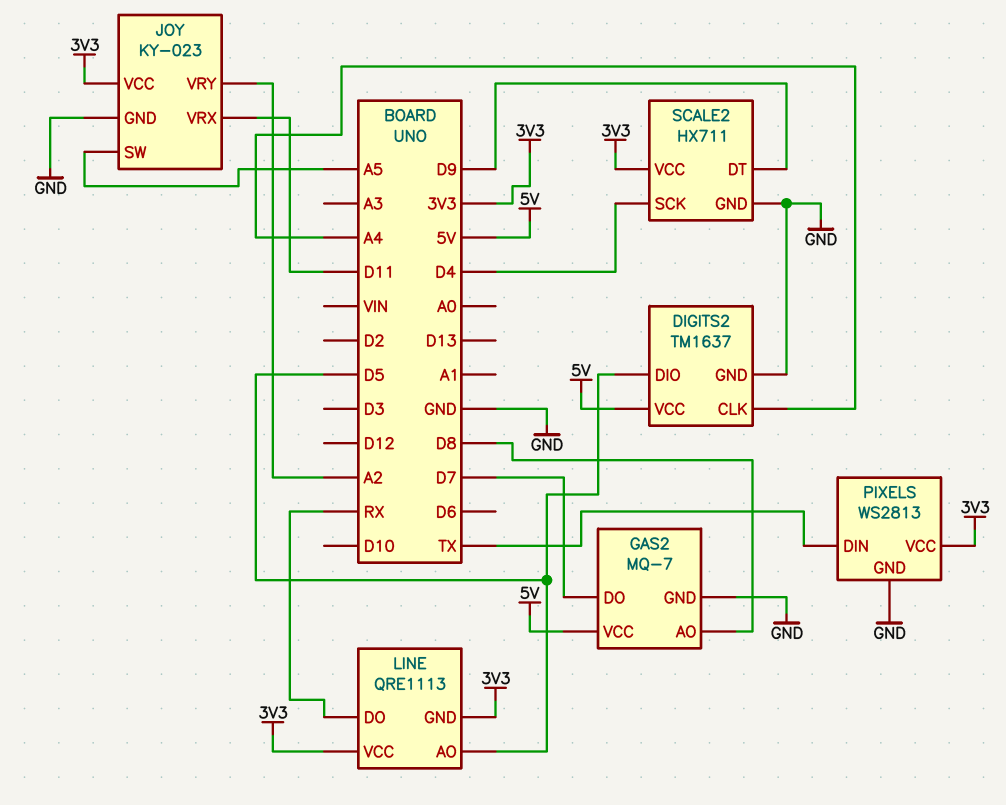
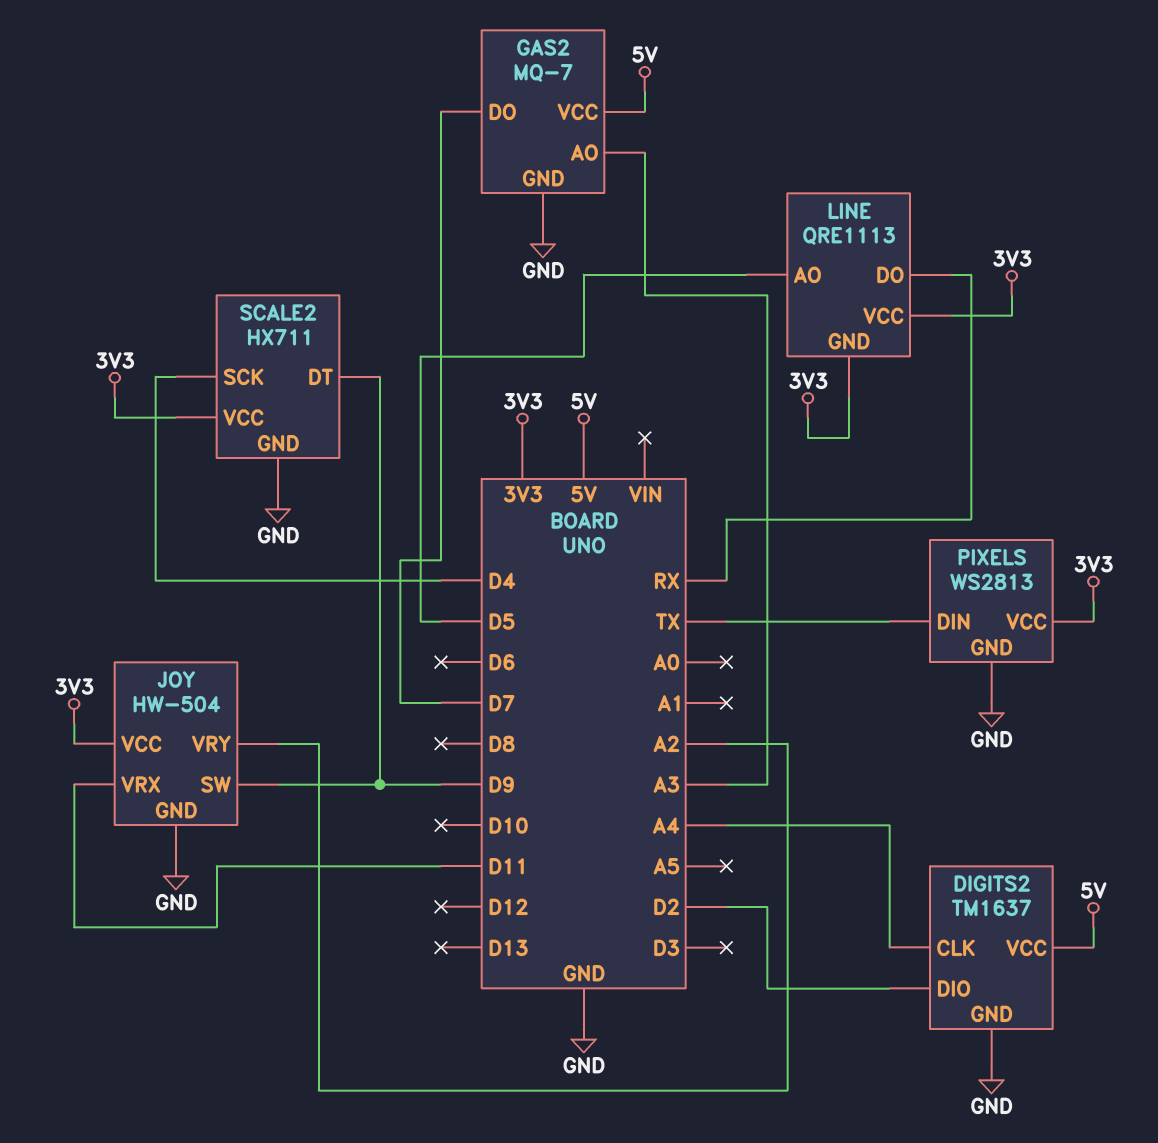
DIGITS2 pin DIO: D5 -> D2
GAS2 pin AO: D8 -> A3
JOY: KY-023 -> HW-504
JOY pin SW: A5 -> D9

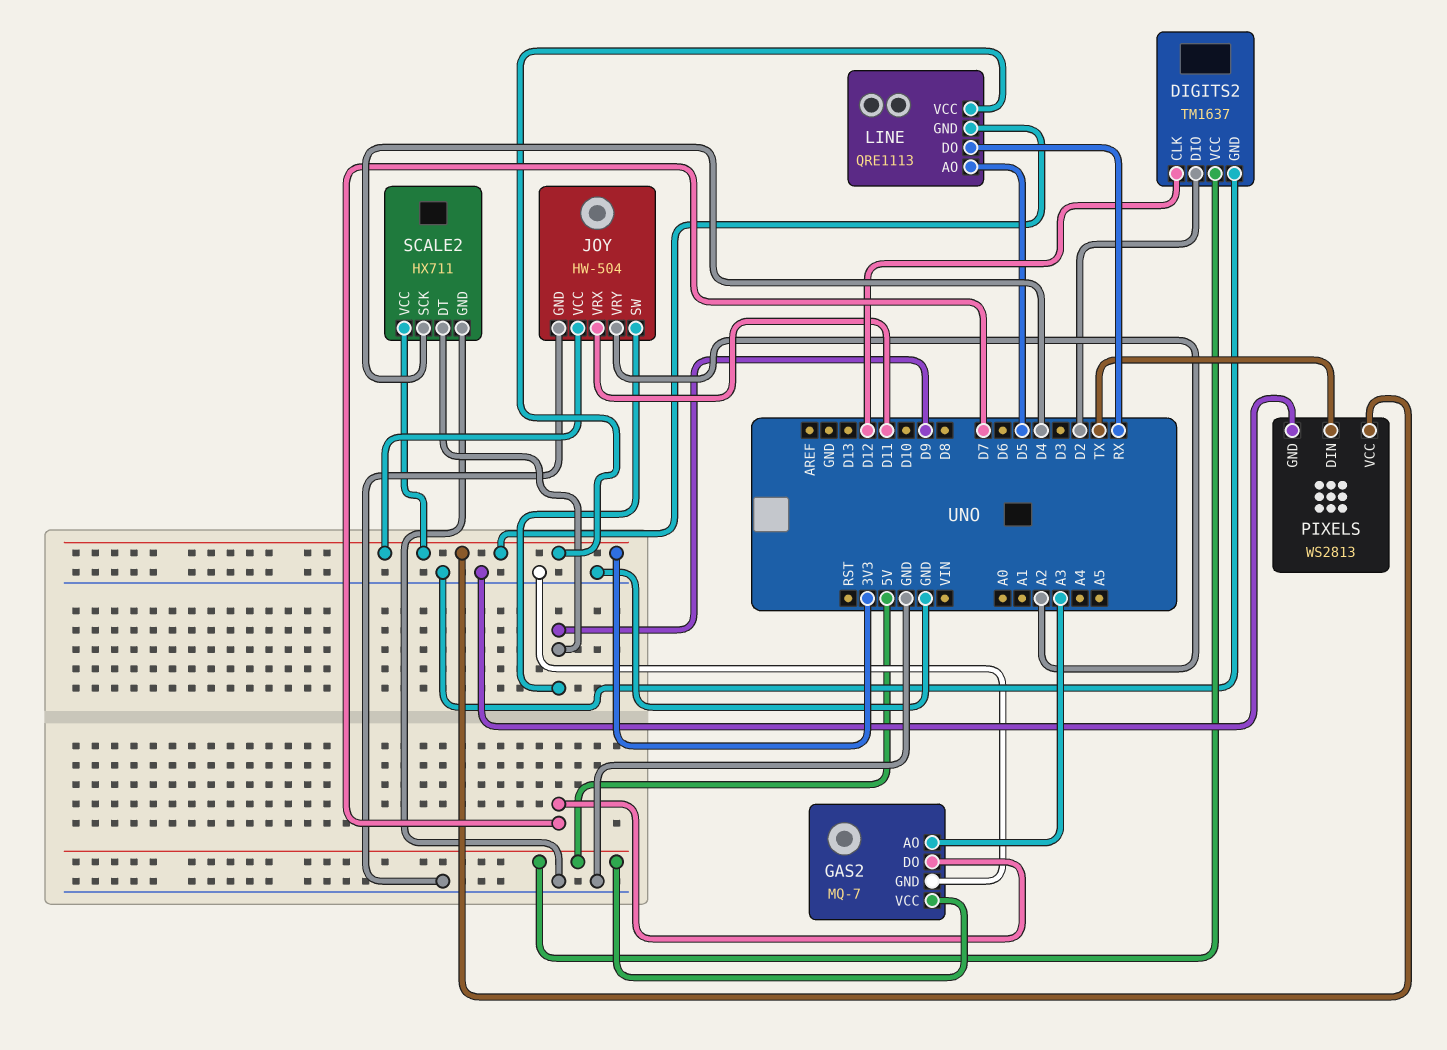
DIGITS2 pin CLK: A4 -> D12

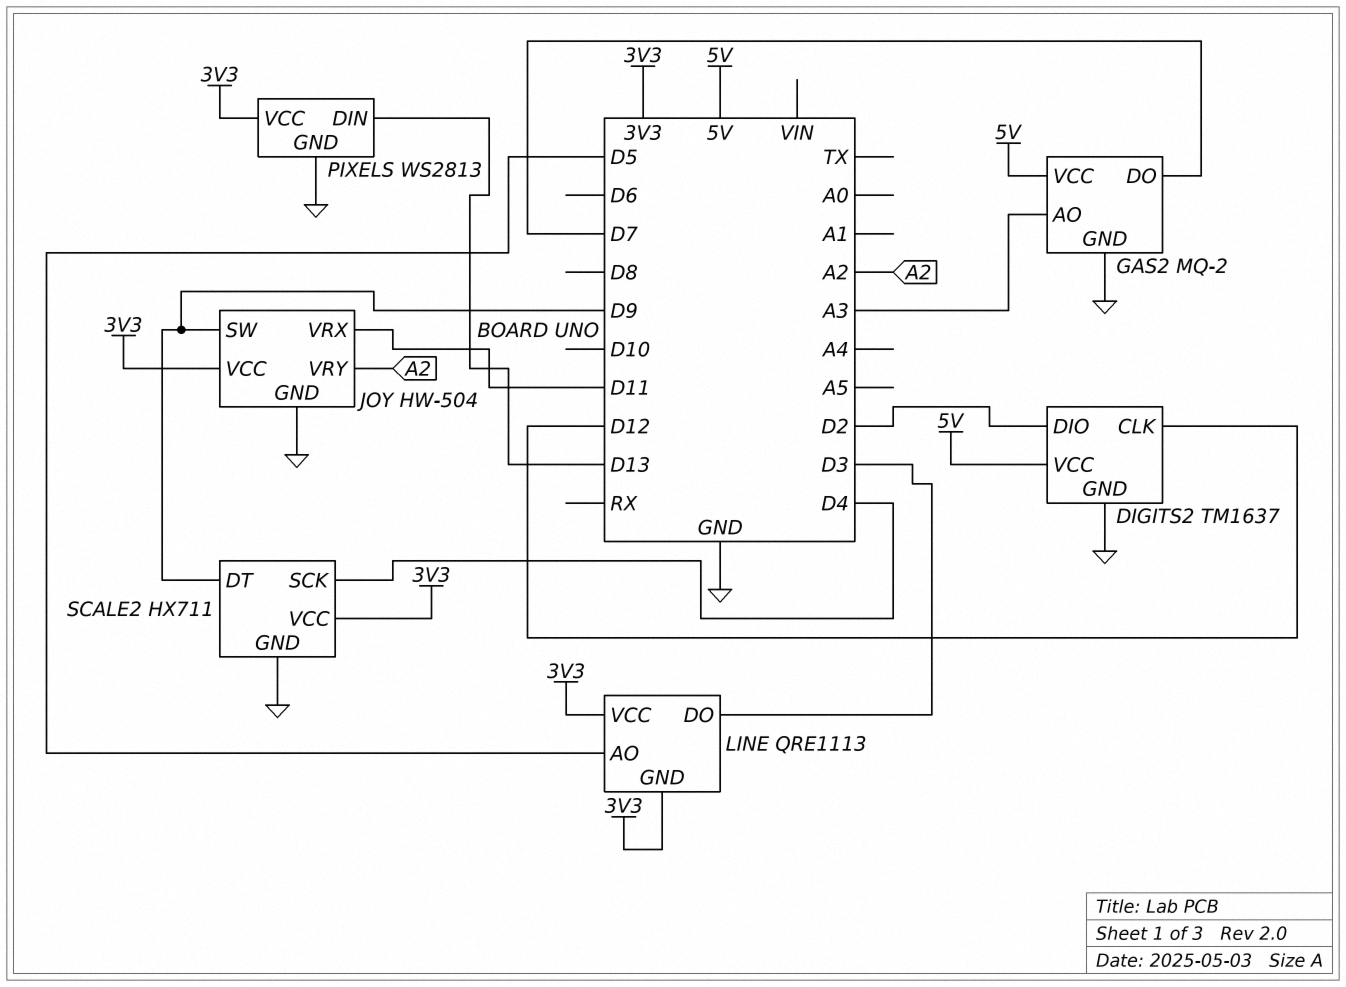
GAS2: MQ-7 -> MQ-2
LINE pin DO: RX -> D3
PIXELS pin DIN: TX -> D13

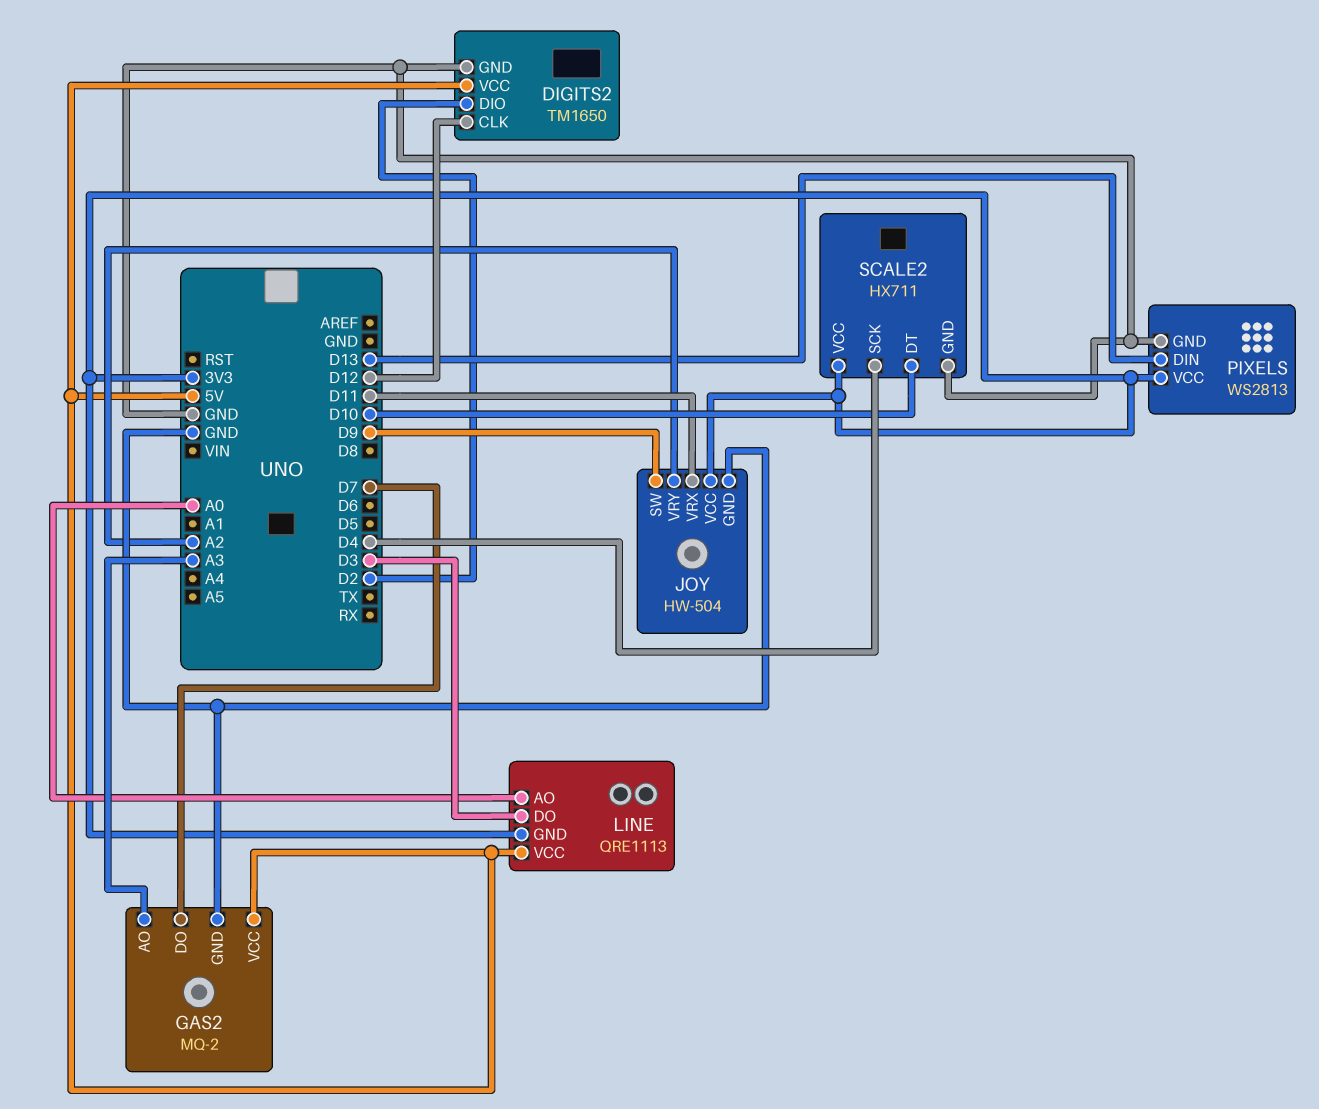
DIGITS2: TM1637 -> TM1650
LINE pin AO: D5 -> A0
LINE pin VCC: 3V3 -> 5V
SCALE2 pin DT: D9 -> D10

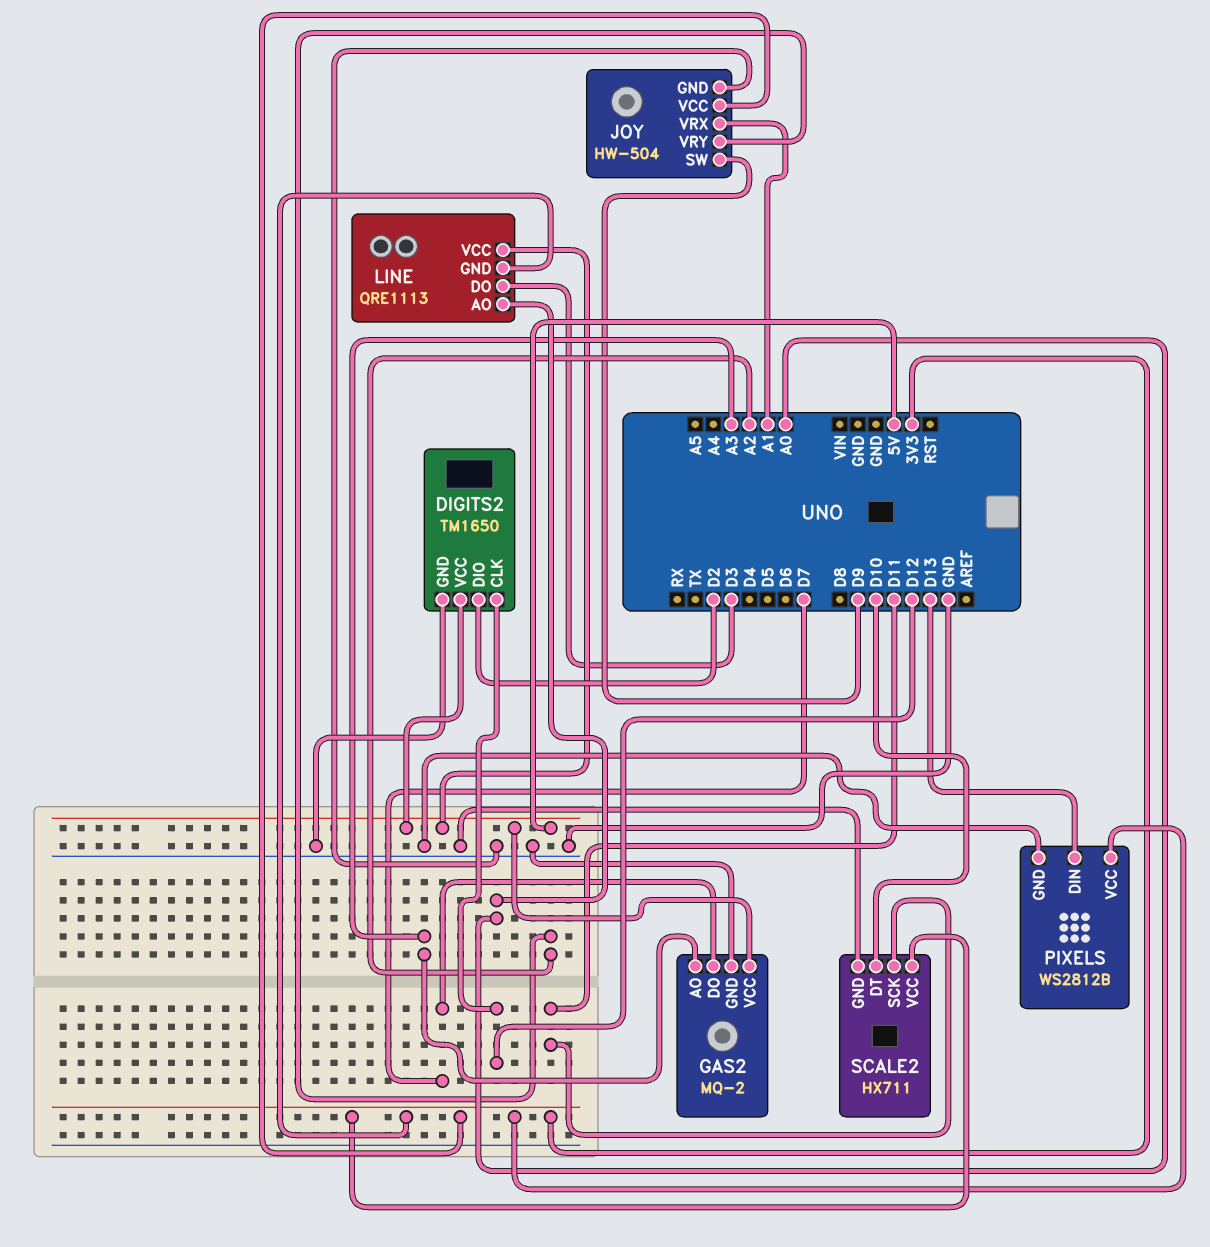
JOY pin VRX: D11 -> A1
PIXELS: WS2813 -> WS2812B
SCALE2 pin SCK: D4 -> D11

